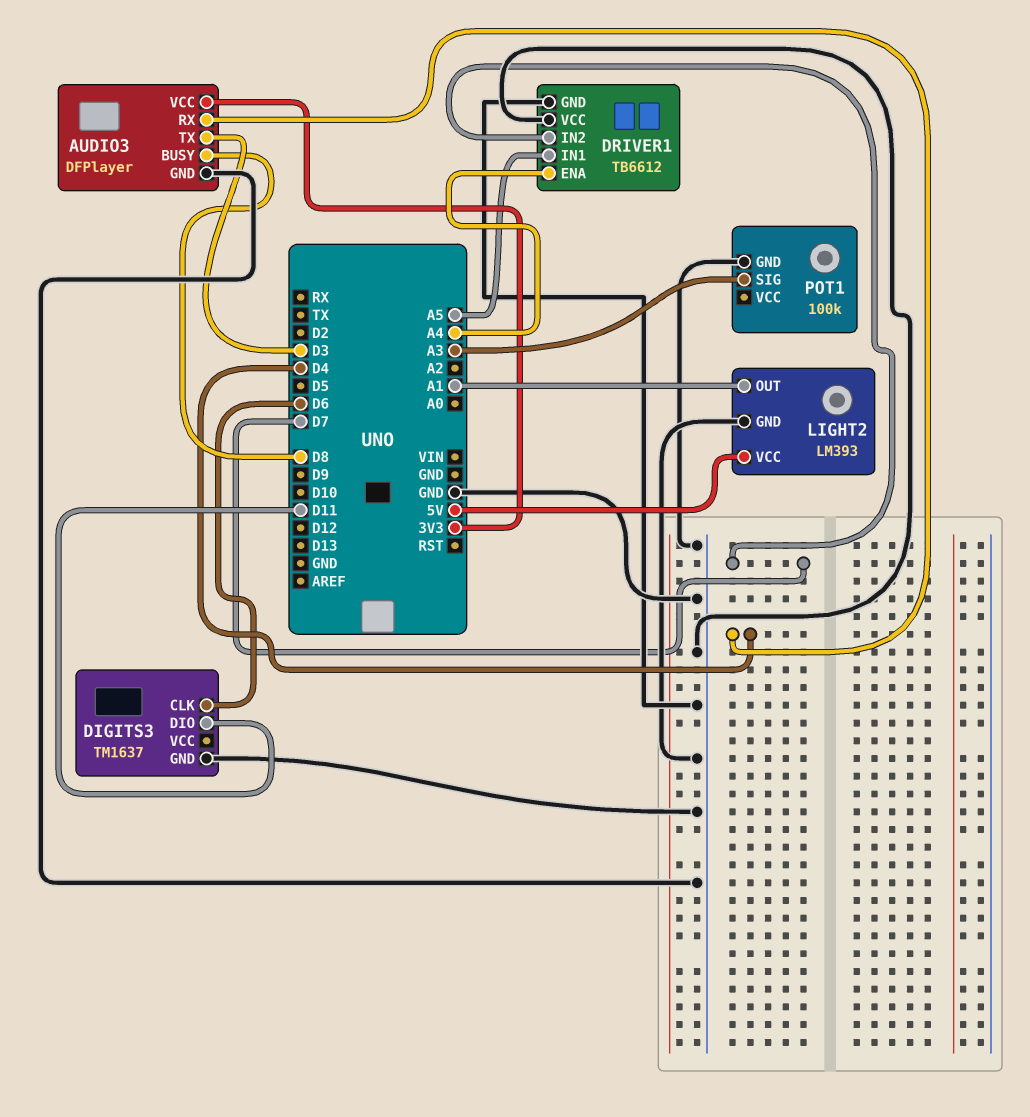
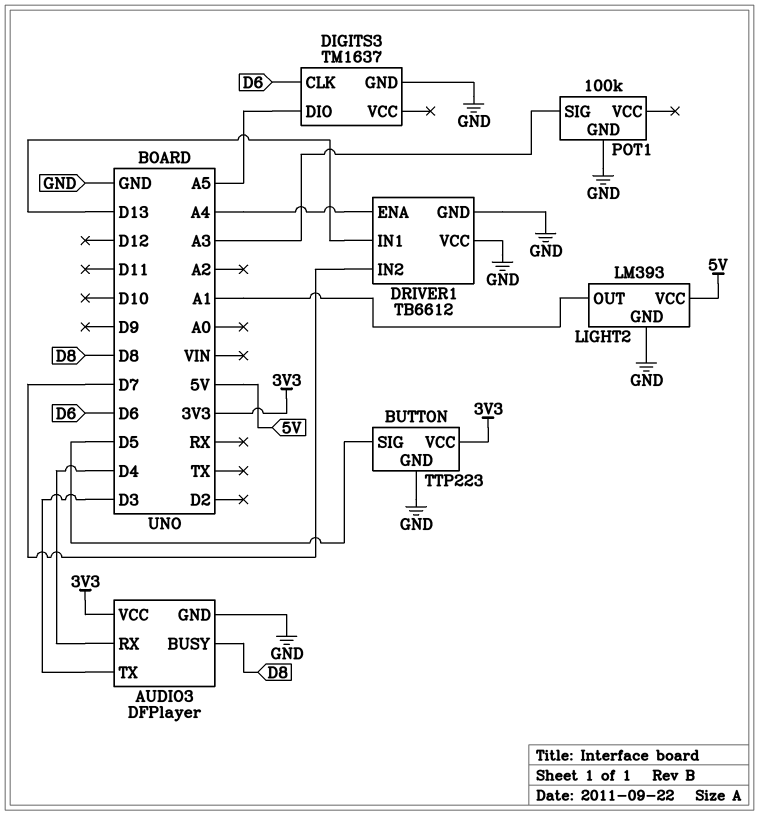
BUTTON: none -> TTP223
BUTTON pin GND: none -> GND
BUTTON pin SIG: none -> D5
BUTTON pin VCC: none -> 3V3
DIGITS3 pin DIO: D11 -> A5
DRIVER1 pin IN1: A5 -> D13

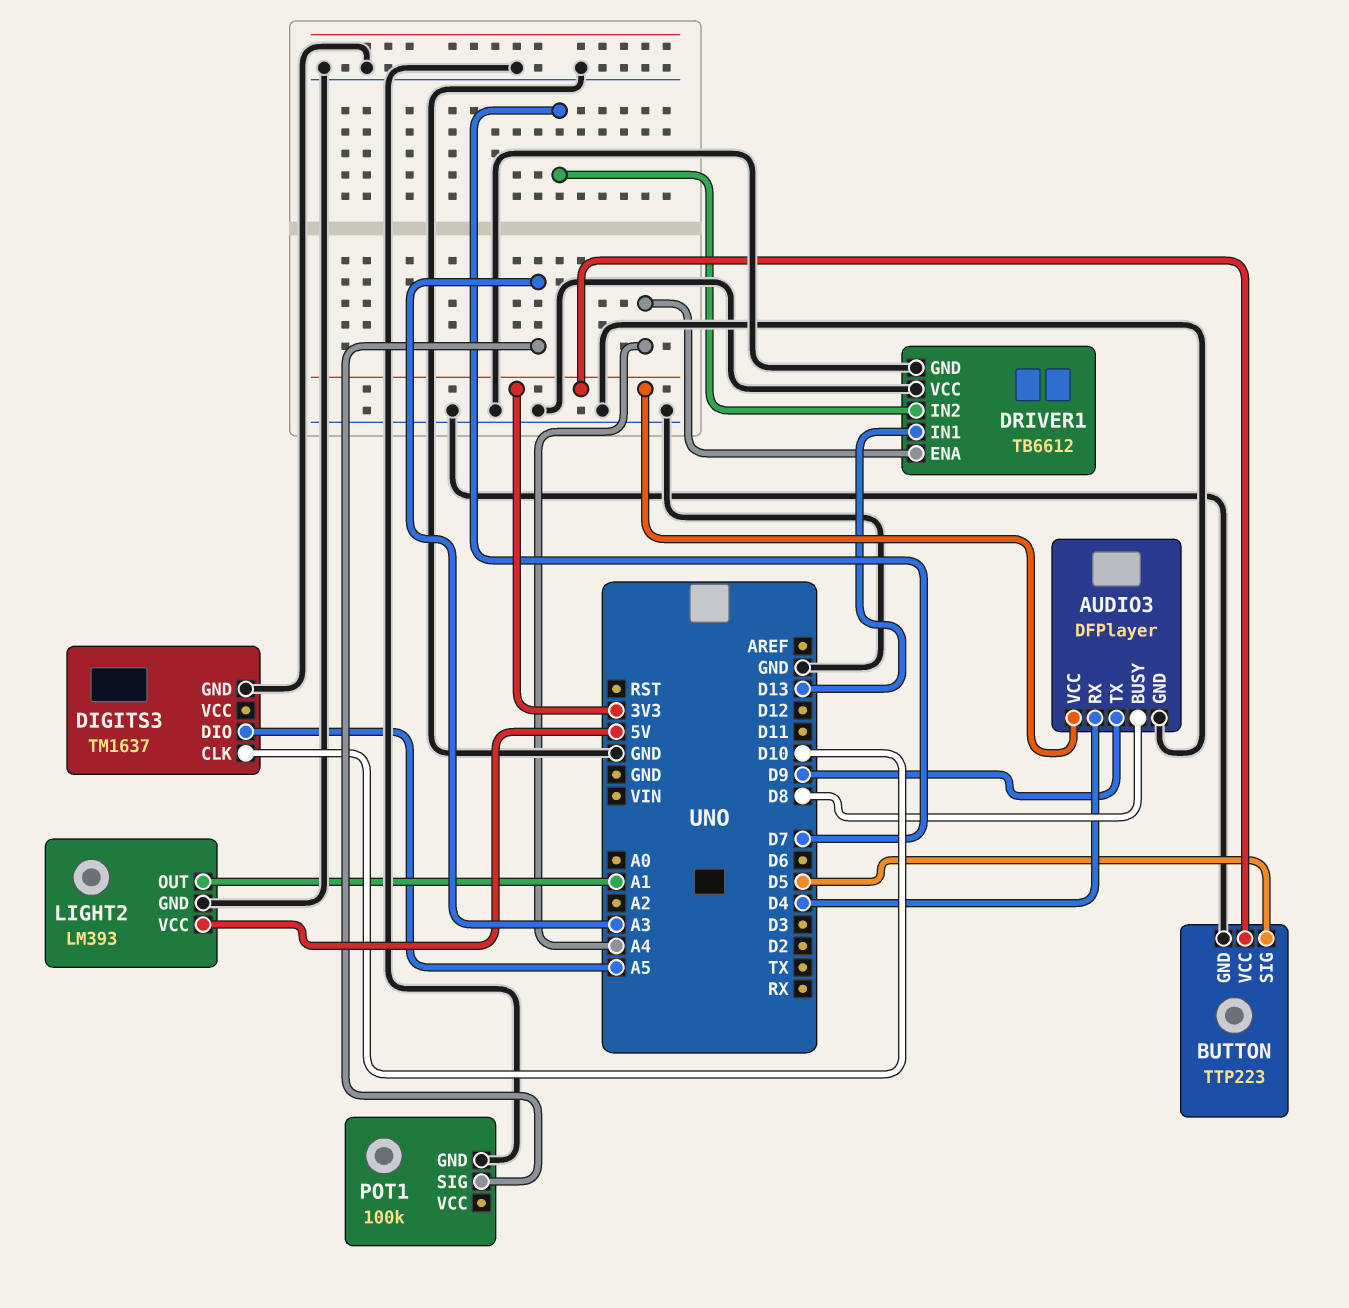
AUDIO3 pin TX: D3 -> D9
DIGITS3 pin CLK: D6 -> D10

